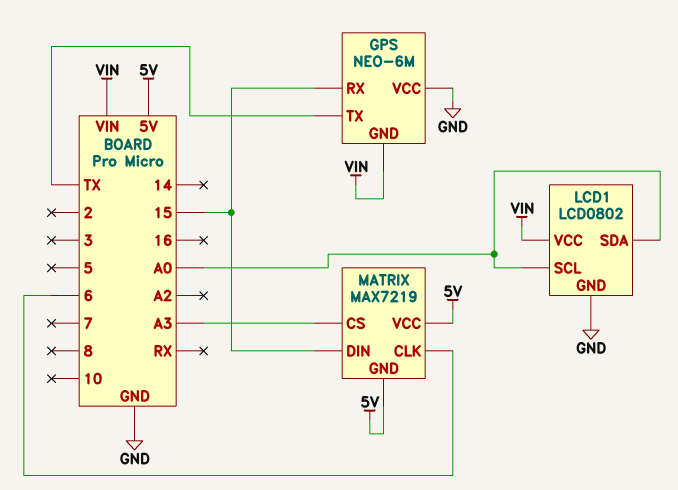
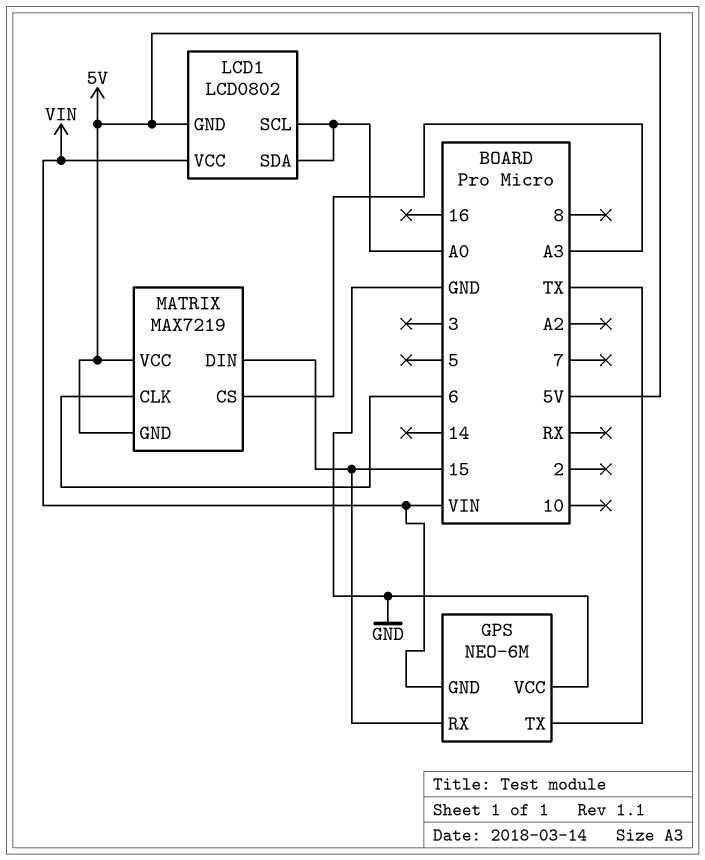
LCD1 pin GND: GND -> 5V

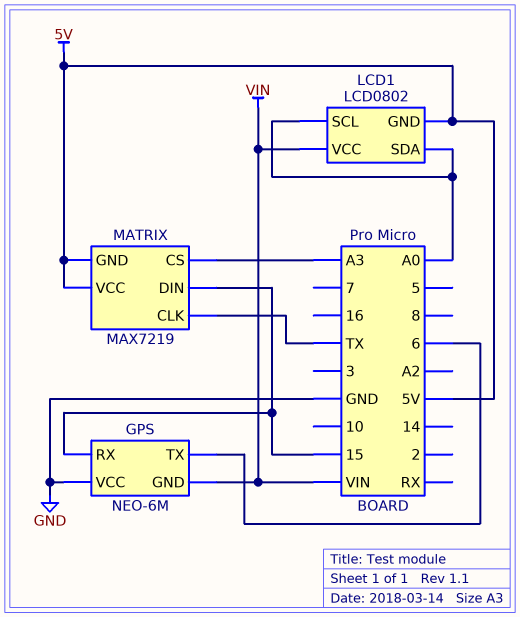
GPS pin TX: TX -> 6
MATRIX pin CLK: 6 -> TX

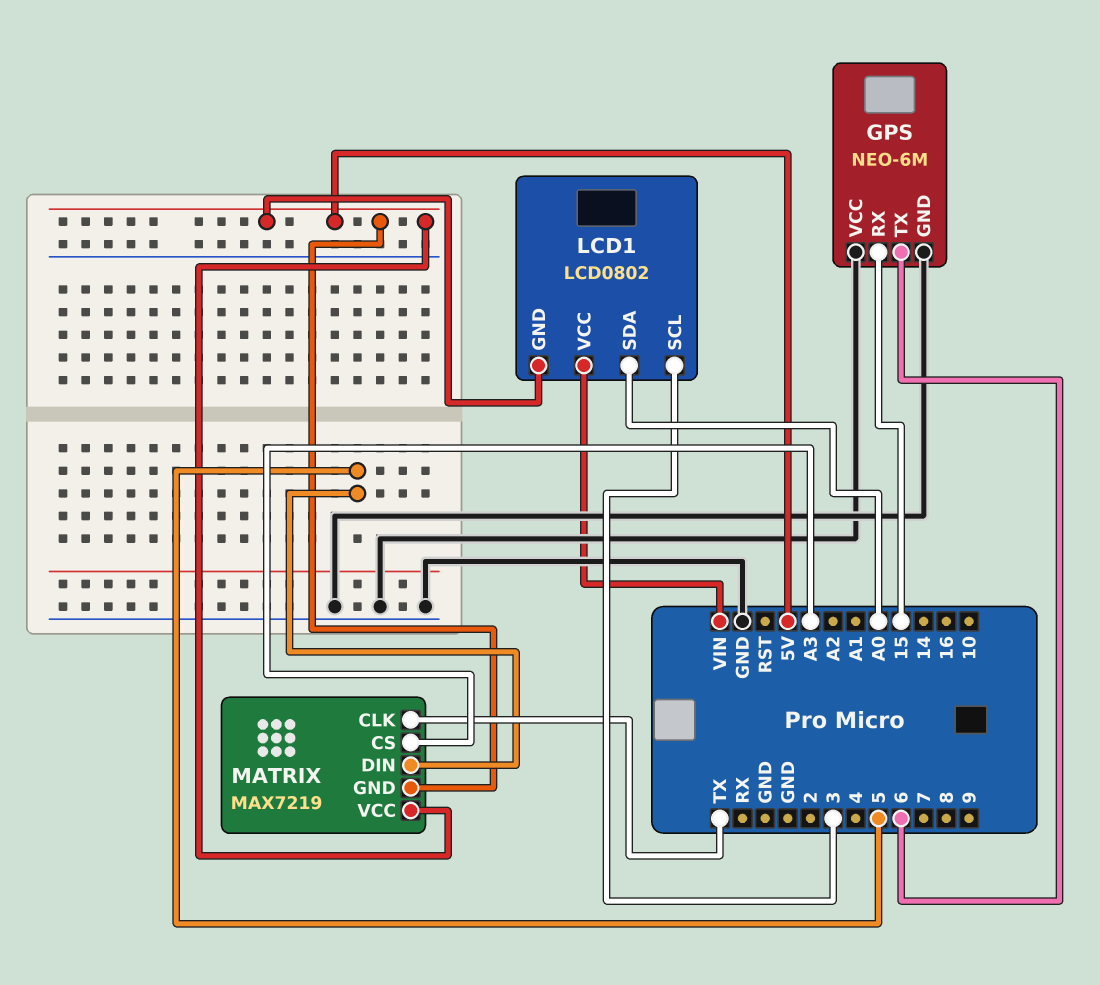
GPS pin GND: VIN -> GND
LCD1 pin SCL: A0 -> 3
MATRIX pin DIN: 15 -> 5

